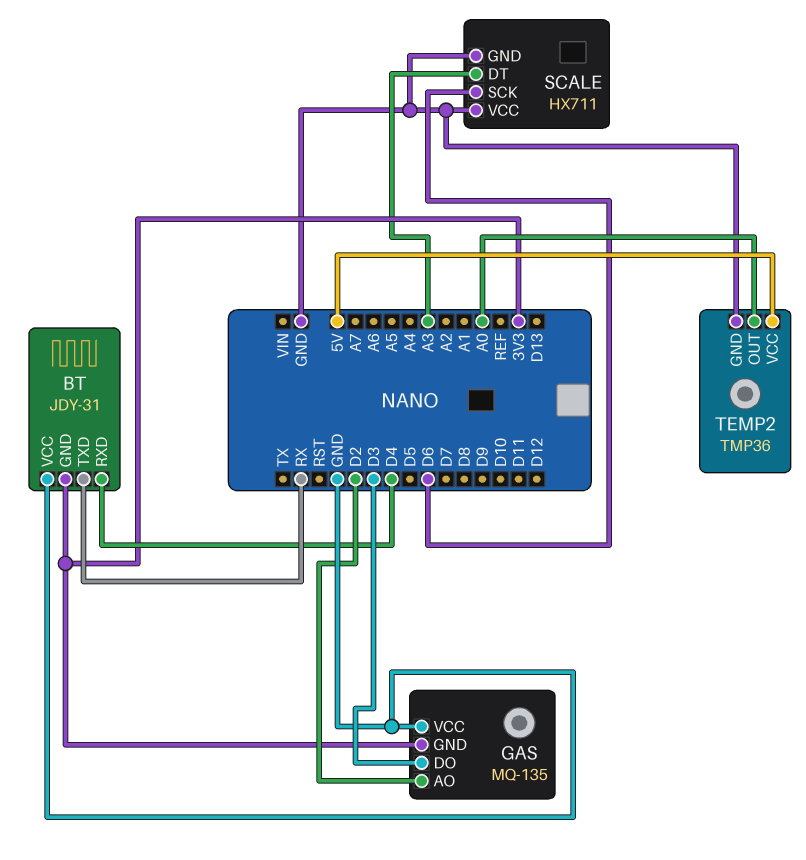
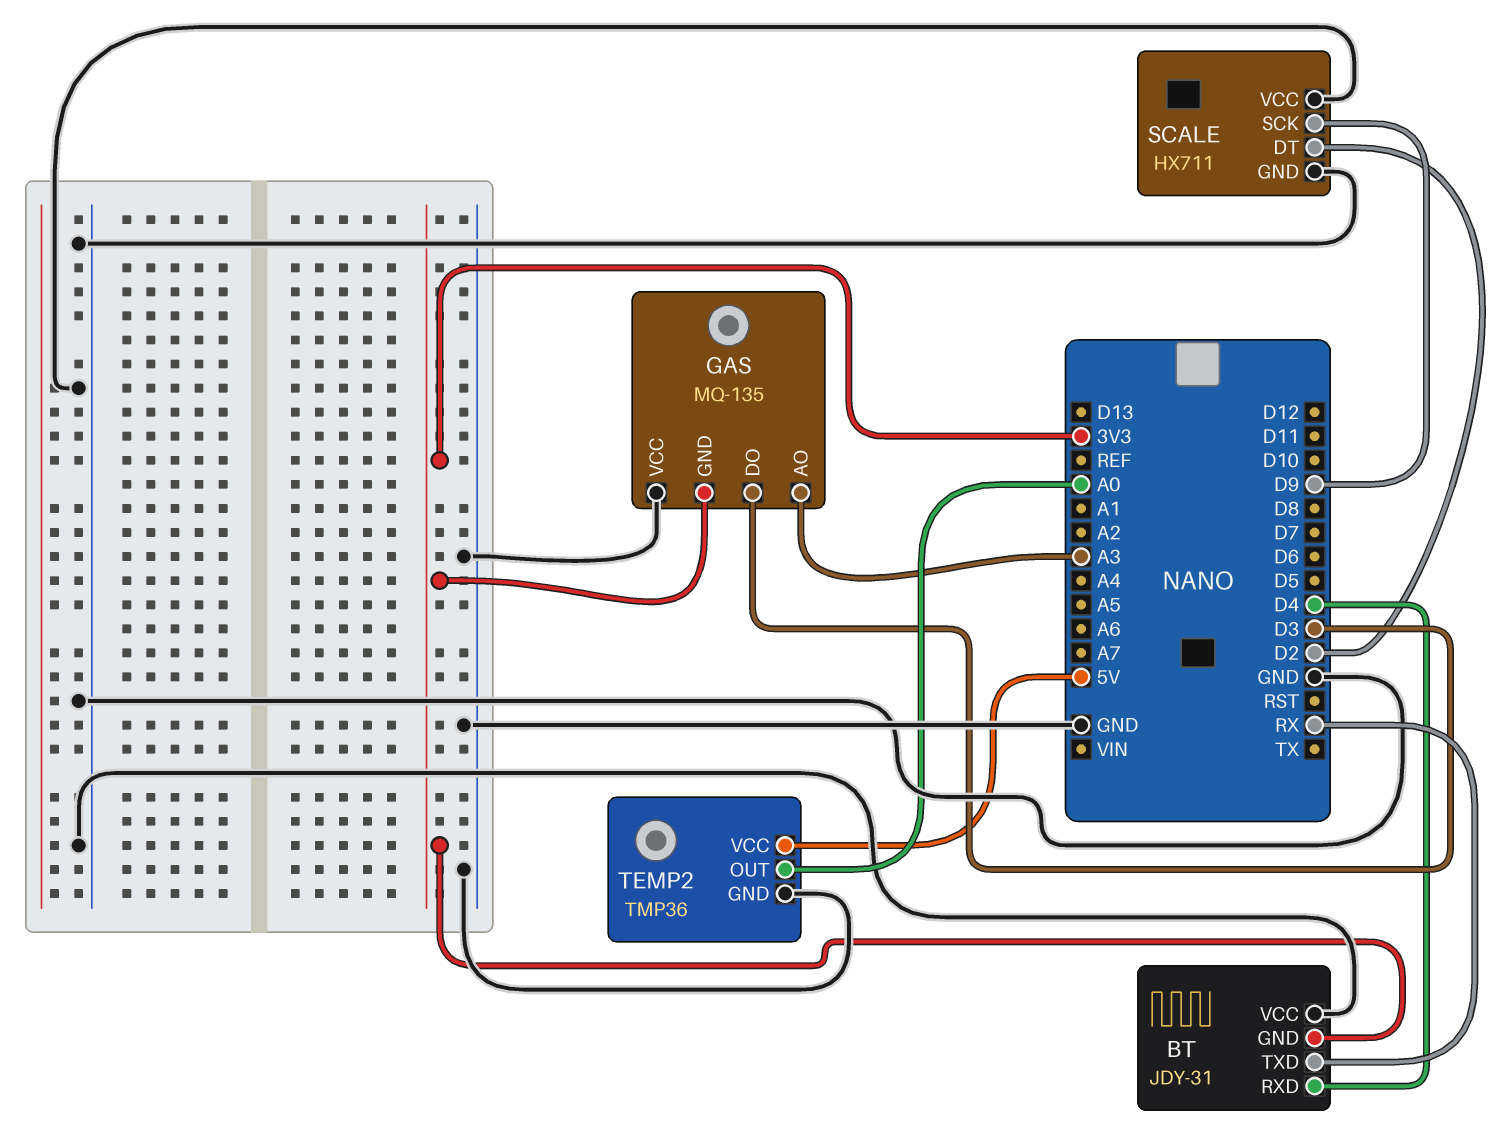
GAS pin AO: D2 -> A3
SCALE pin DT: A3 -> D2
SCALE pin SCK: D6 -> D9

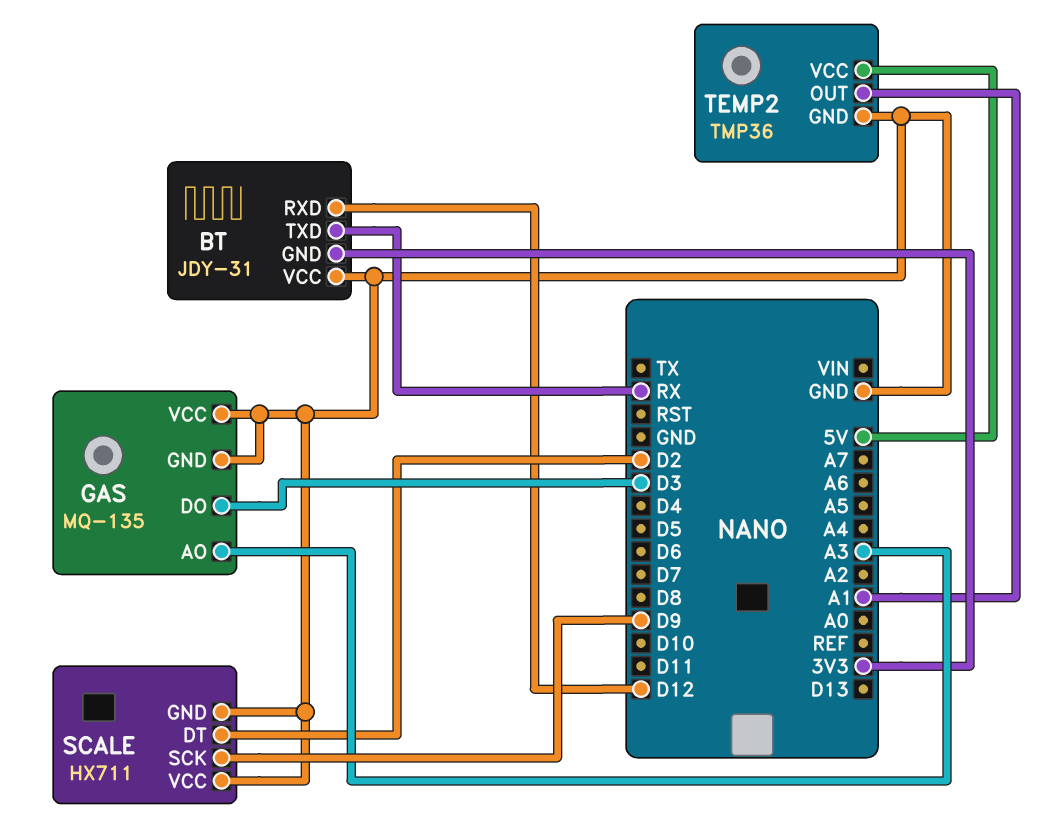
BT pin RXD: D4 -> D12
GAS pin GND: 3V3 -> GND
TEMP2 pin OUT: A0 -> A1

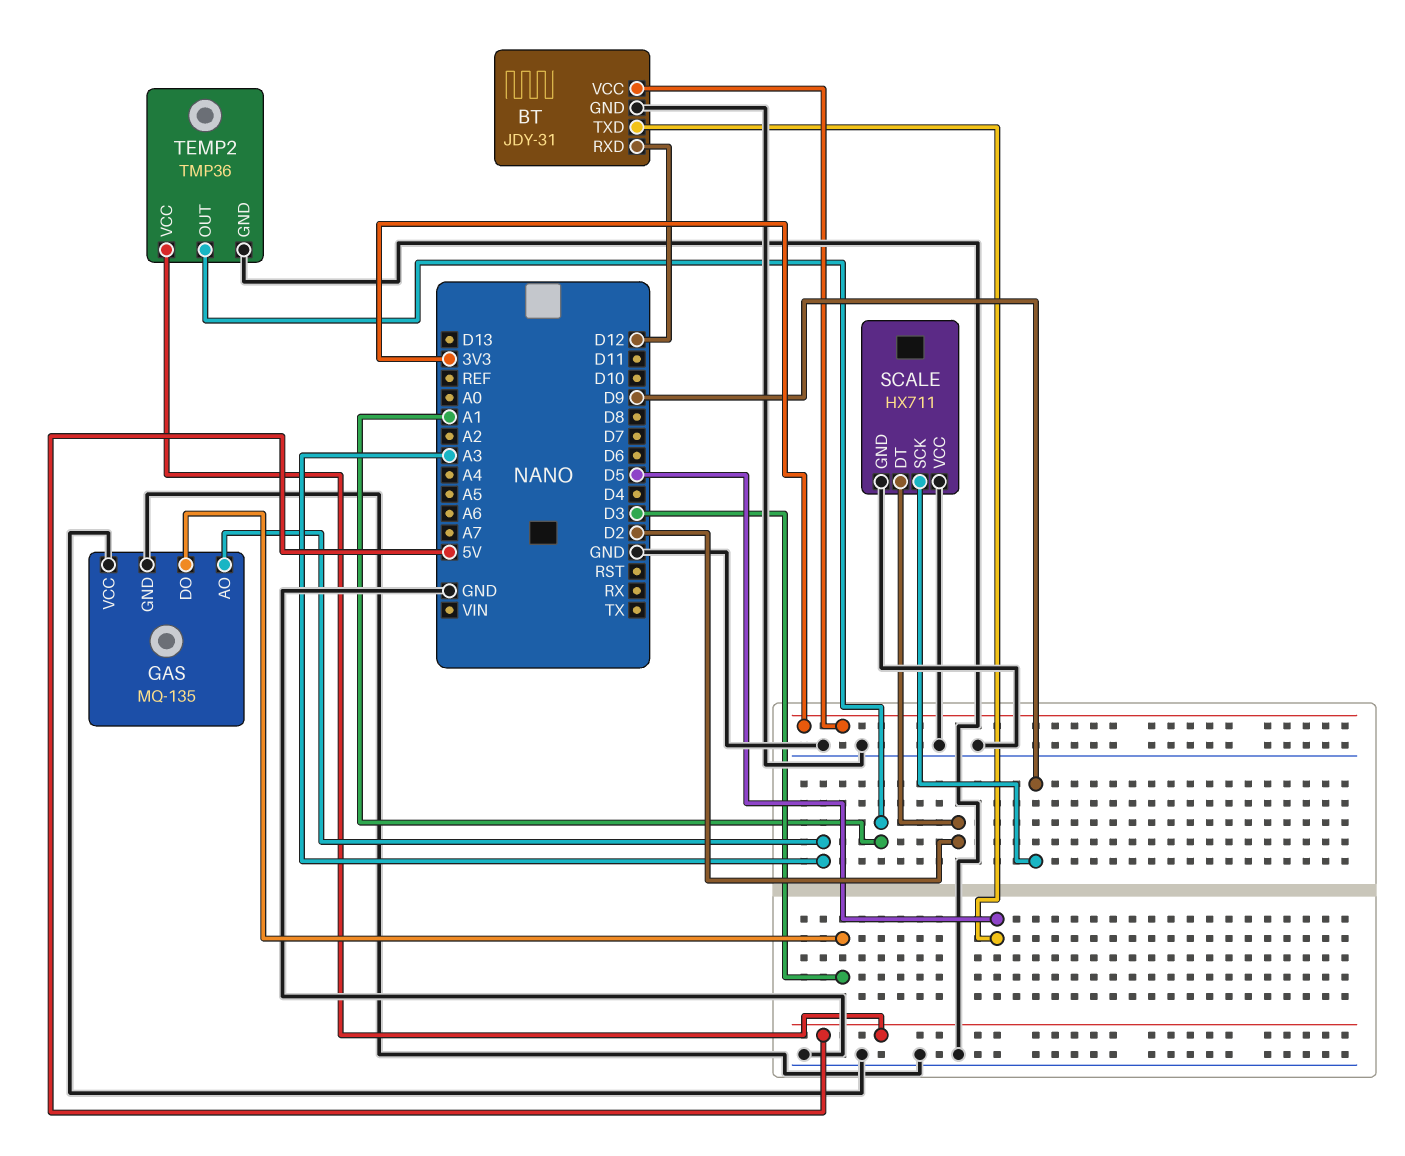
BT pin GND: 3V3 -> GND
BT pin TXD: RX -> D5
BT pin VCC: GND -> 3V3

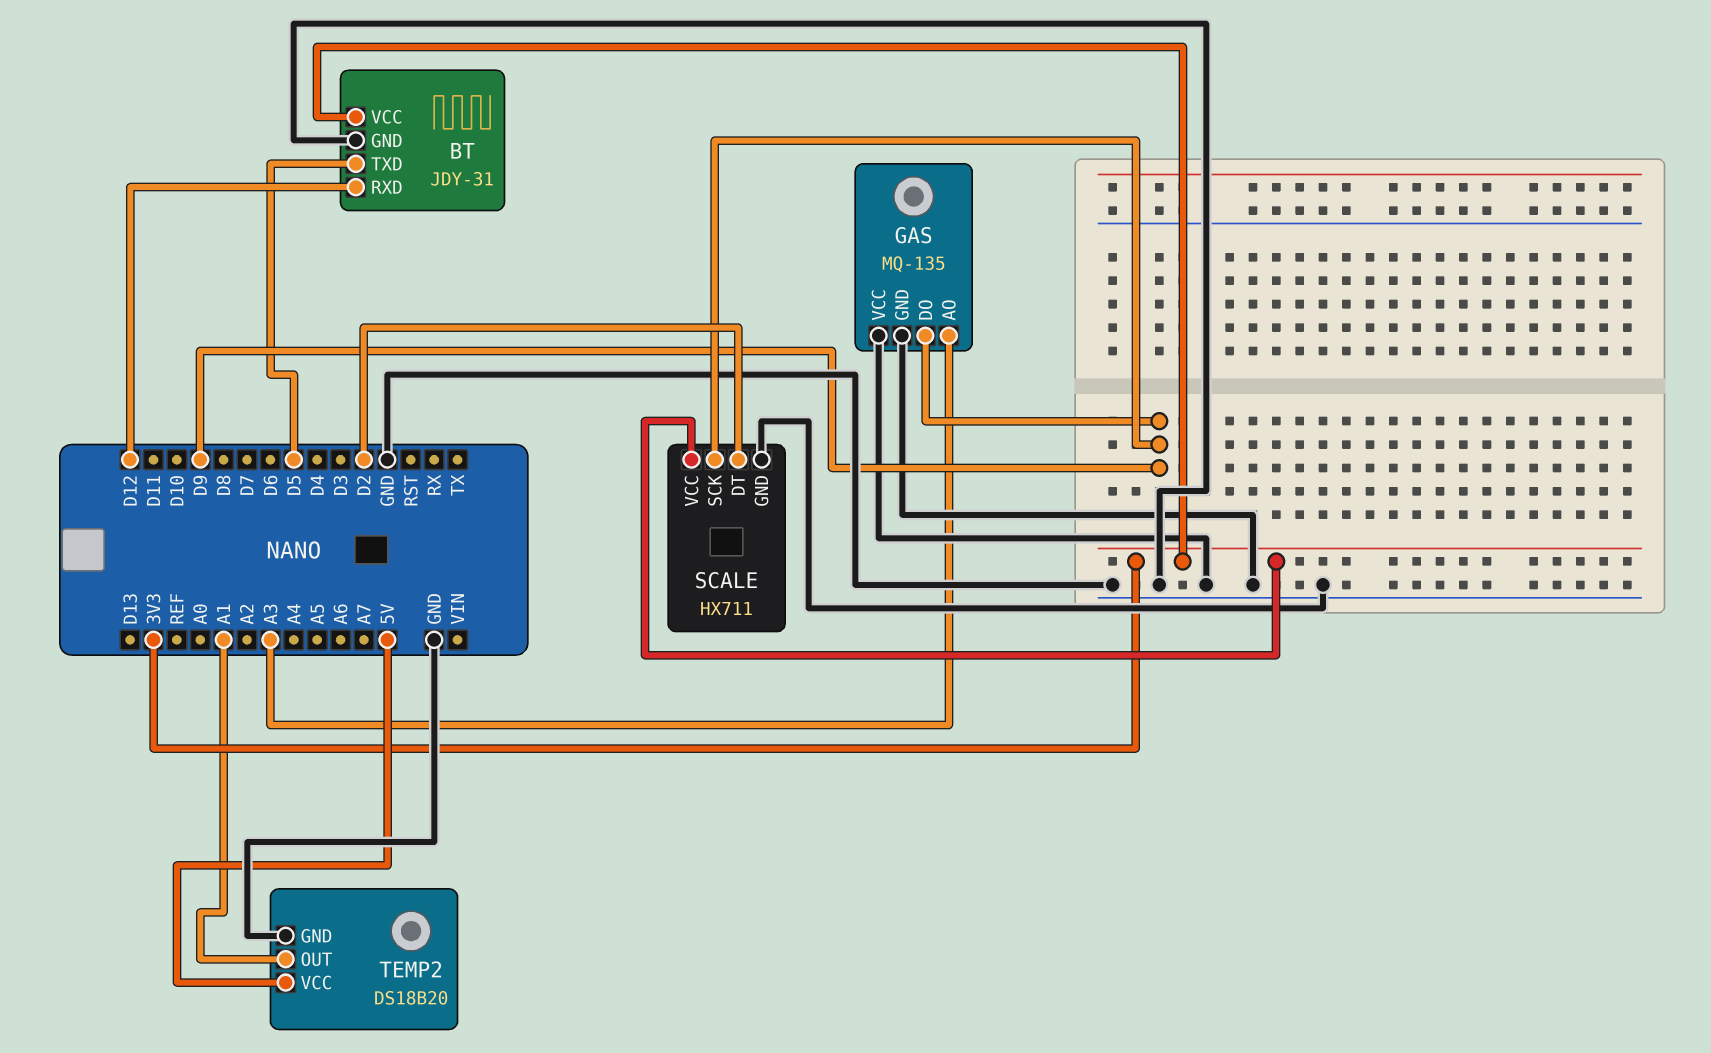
GAS pin DO: D3 -> D9
SCALE pin VCC: GND -> 3V3
TEMP2: TMP36 -> DS18B20

